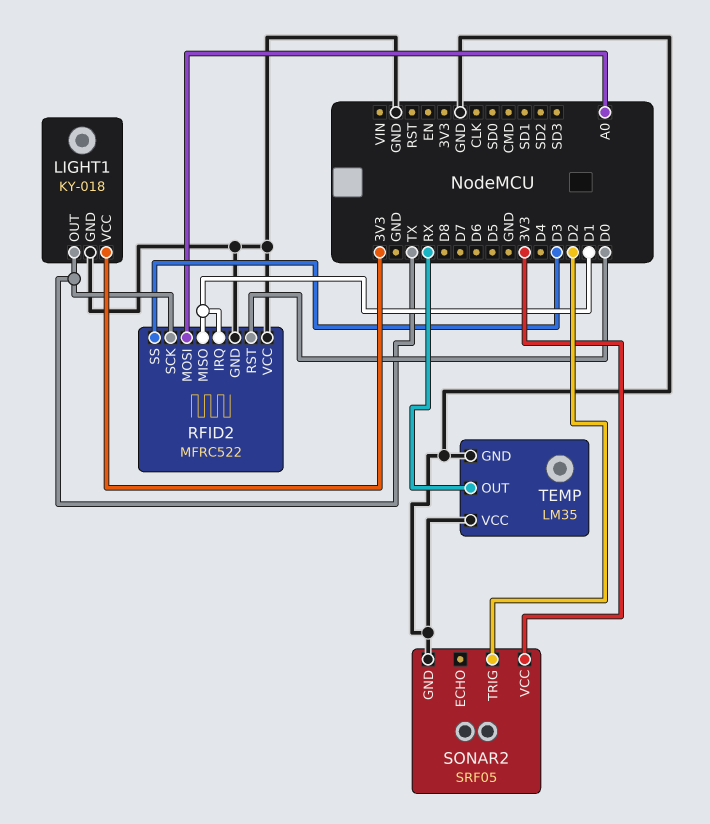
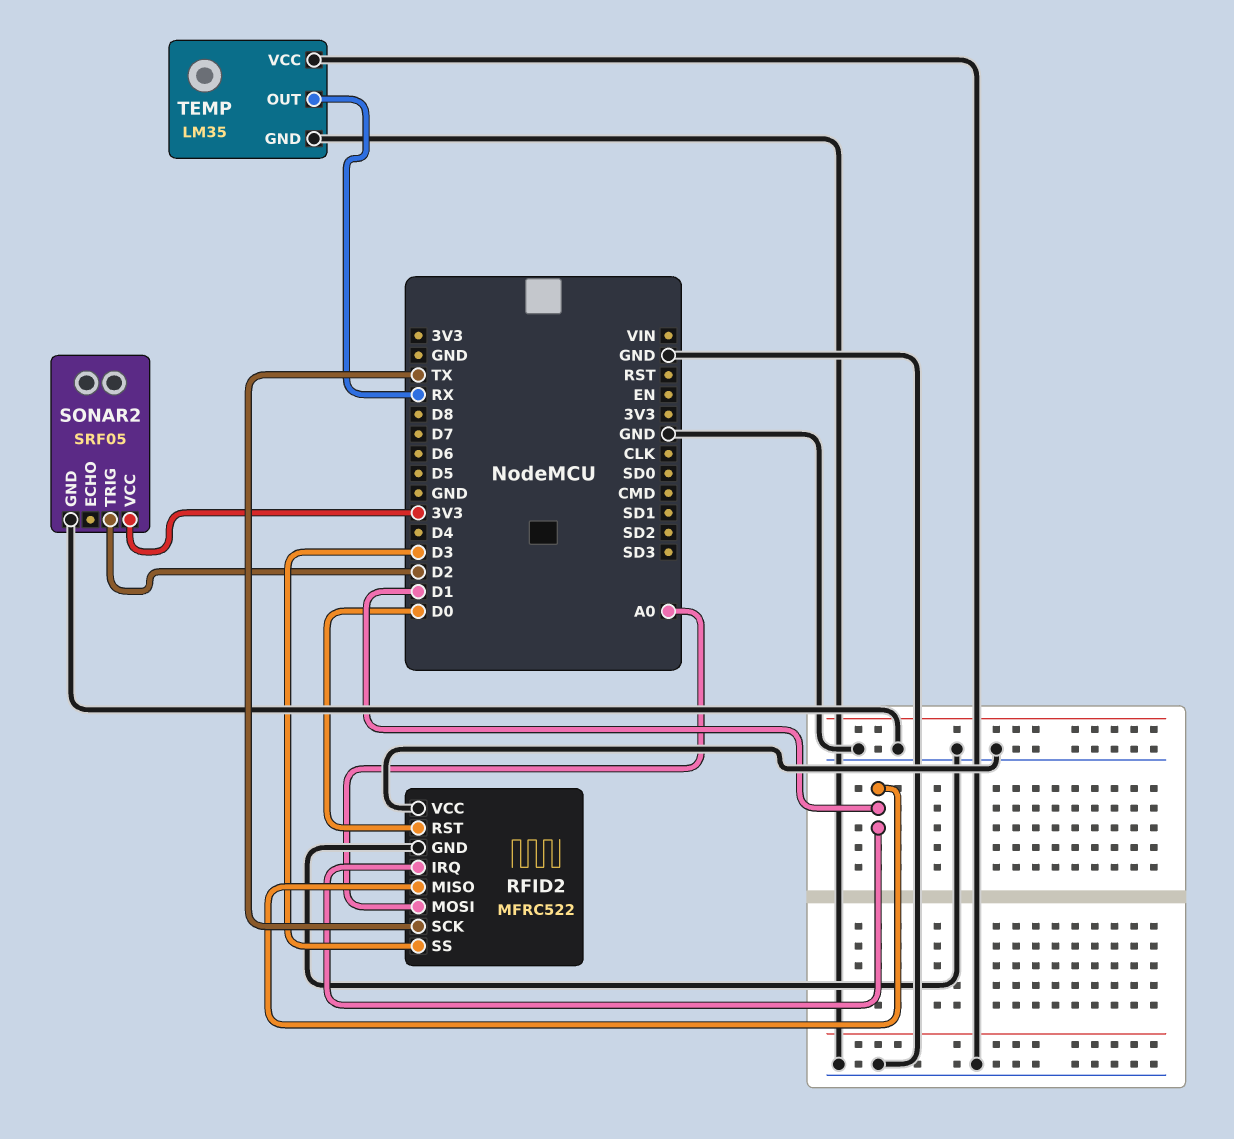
LIGHT1: KY-018 -> none
LIGHT1 pin GND: GND -> none
LIGHT1 pin OUT: TX -> none
LIGHT1 pin VCC: 3V3 -> none

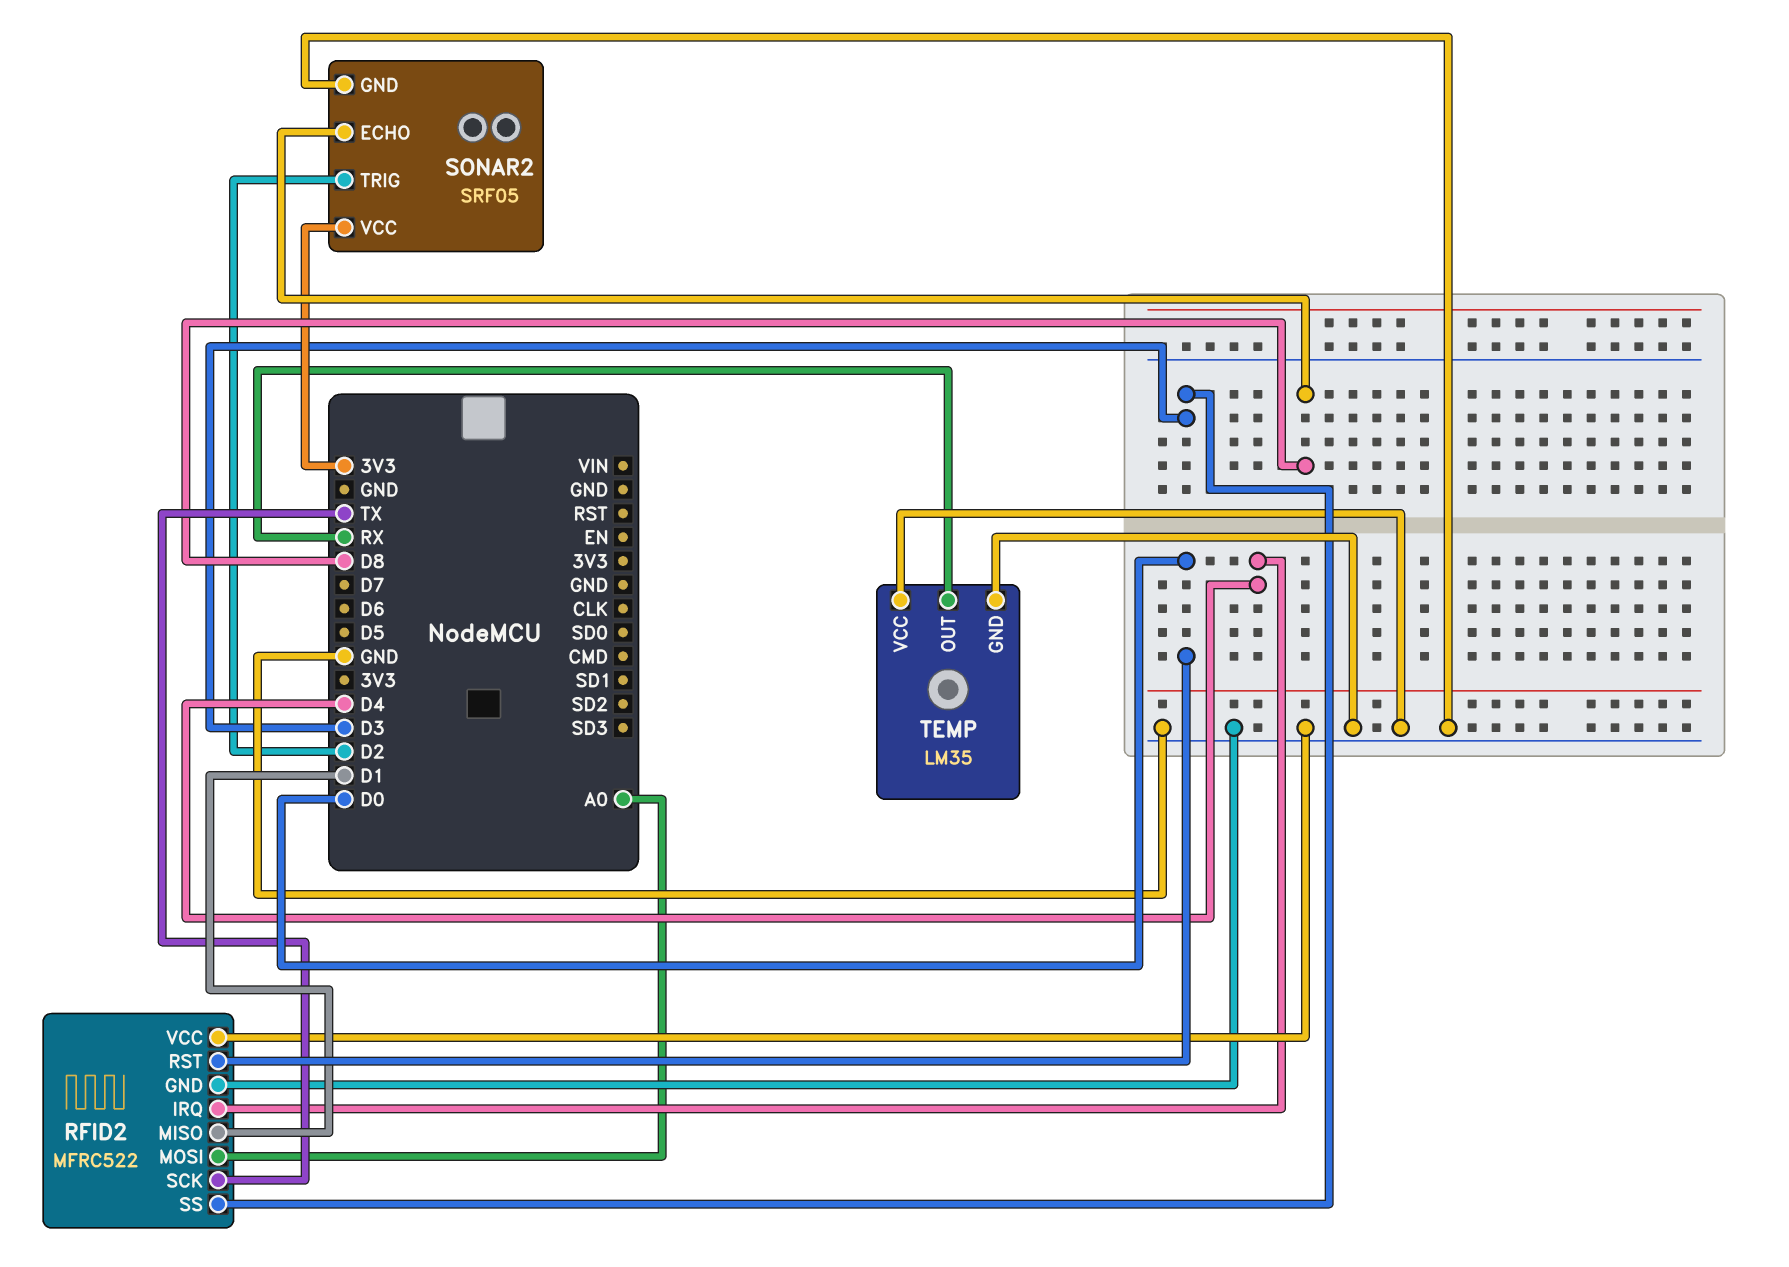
RFID2 pin IRQ: D1 -> D4
SONAR2 pin ECHO: none -> D8

